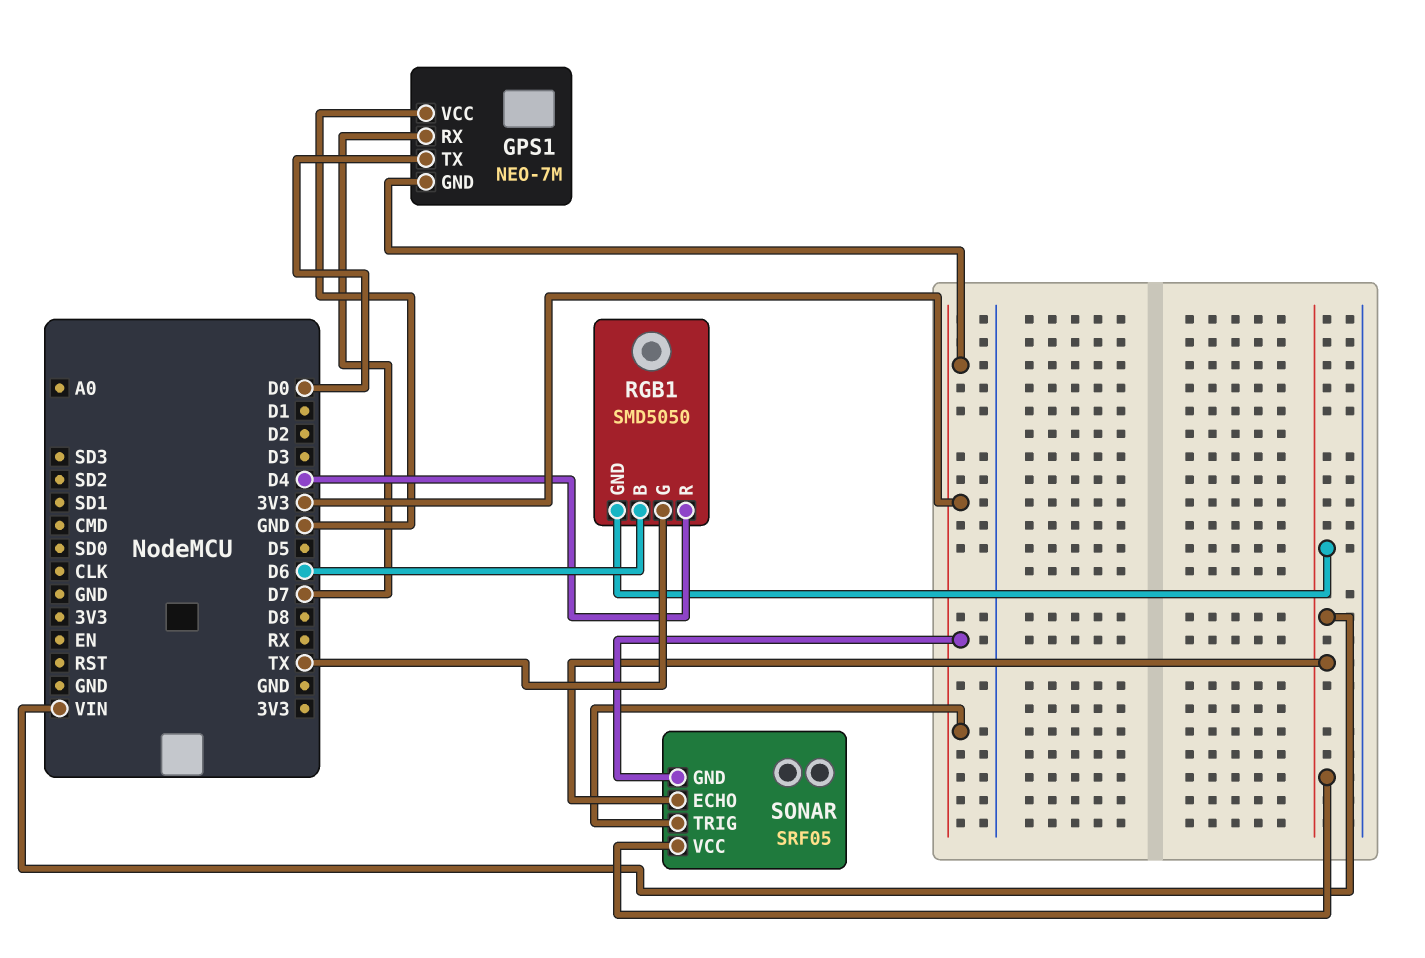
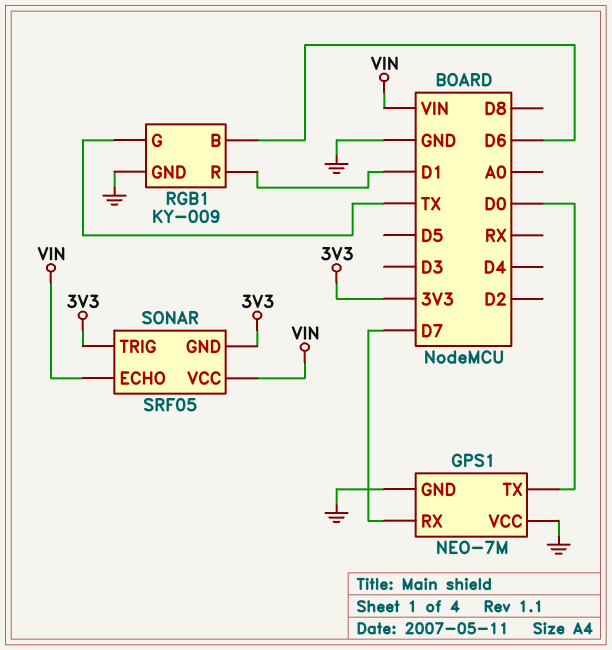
GPS1 pin GND: 3V3 -> GND
RGB1: SMD5050 -> KY-009
RGB1 pin GND: VIN -> GND
RGB1 pin R: D4 -> D1

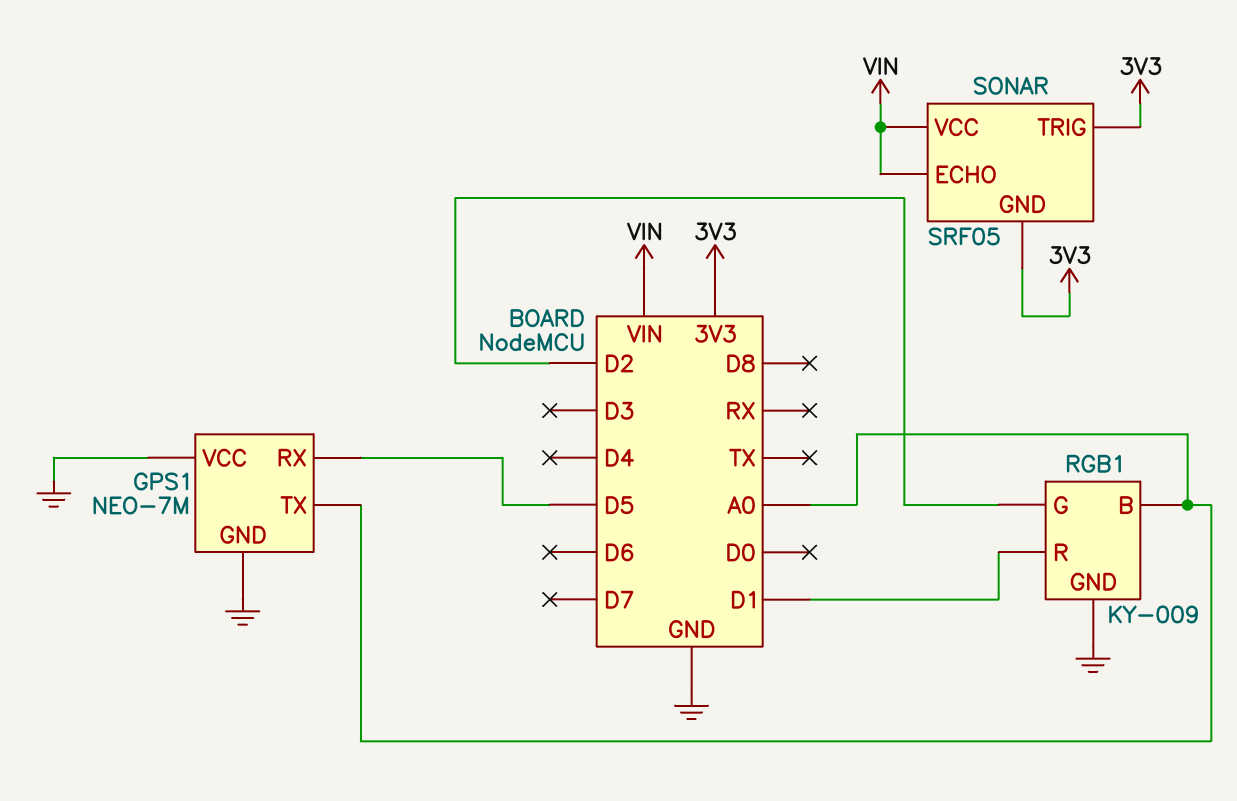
GPS1 pin RX: D7 -> D5
GPS1 pin TX: D0 -> A0
RGB1 pin B: D6 -> A0
RGB1 pin G: TX -> D2

